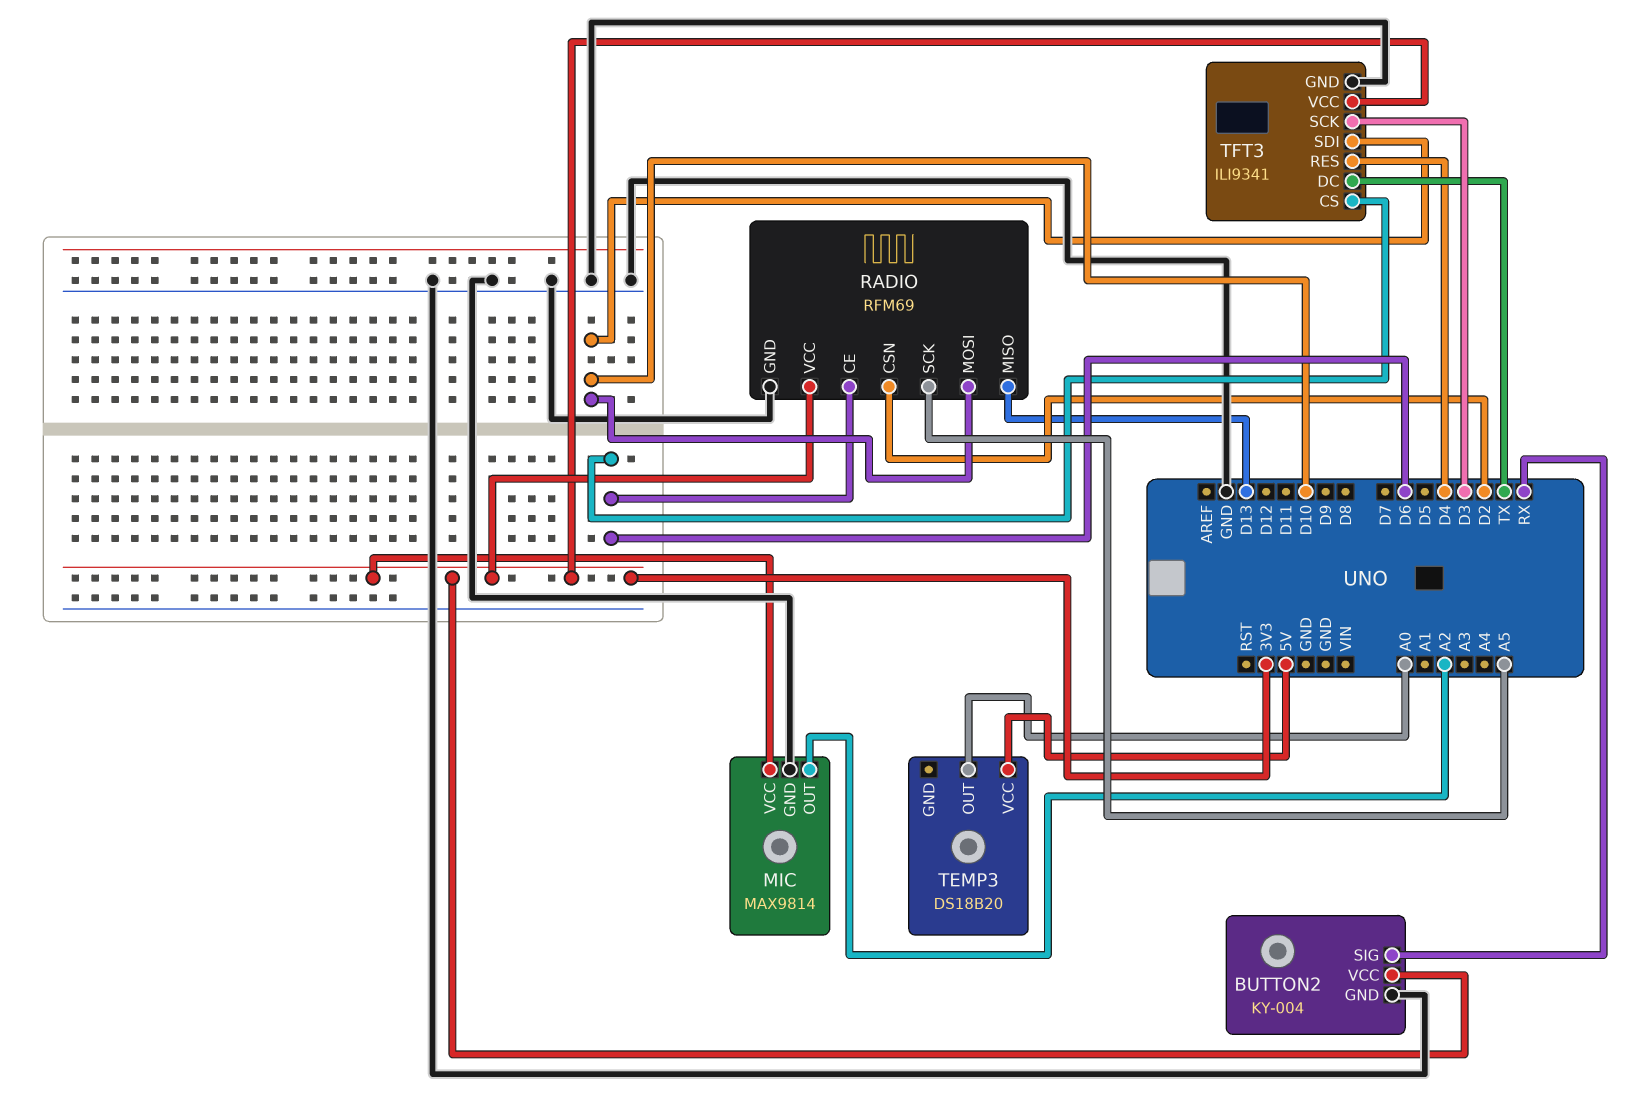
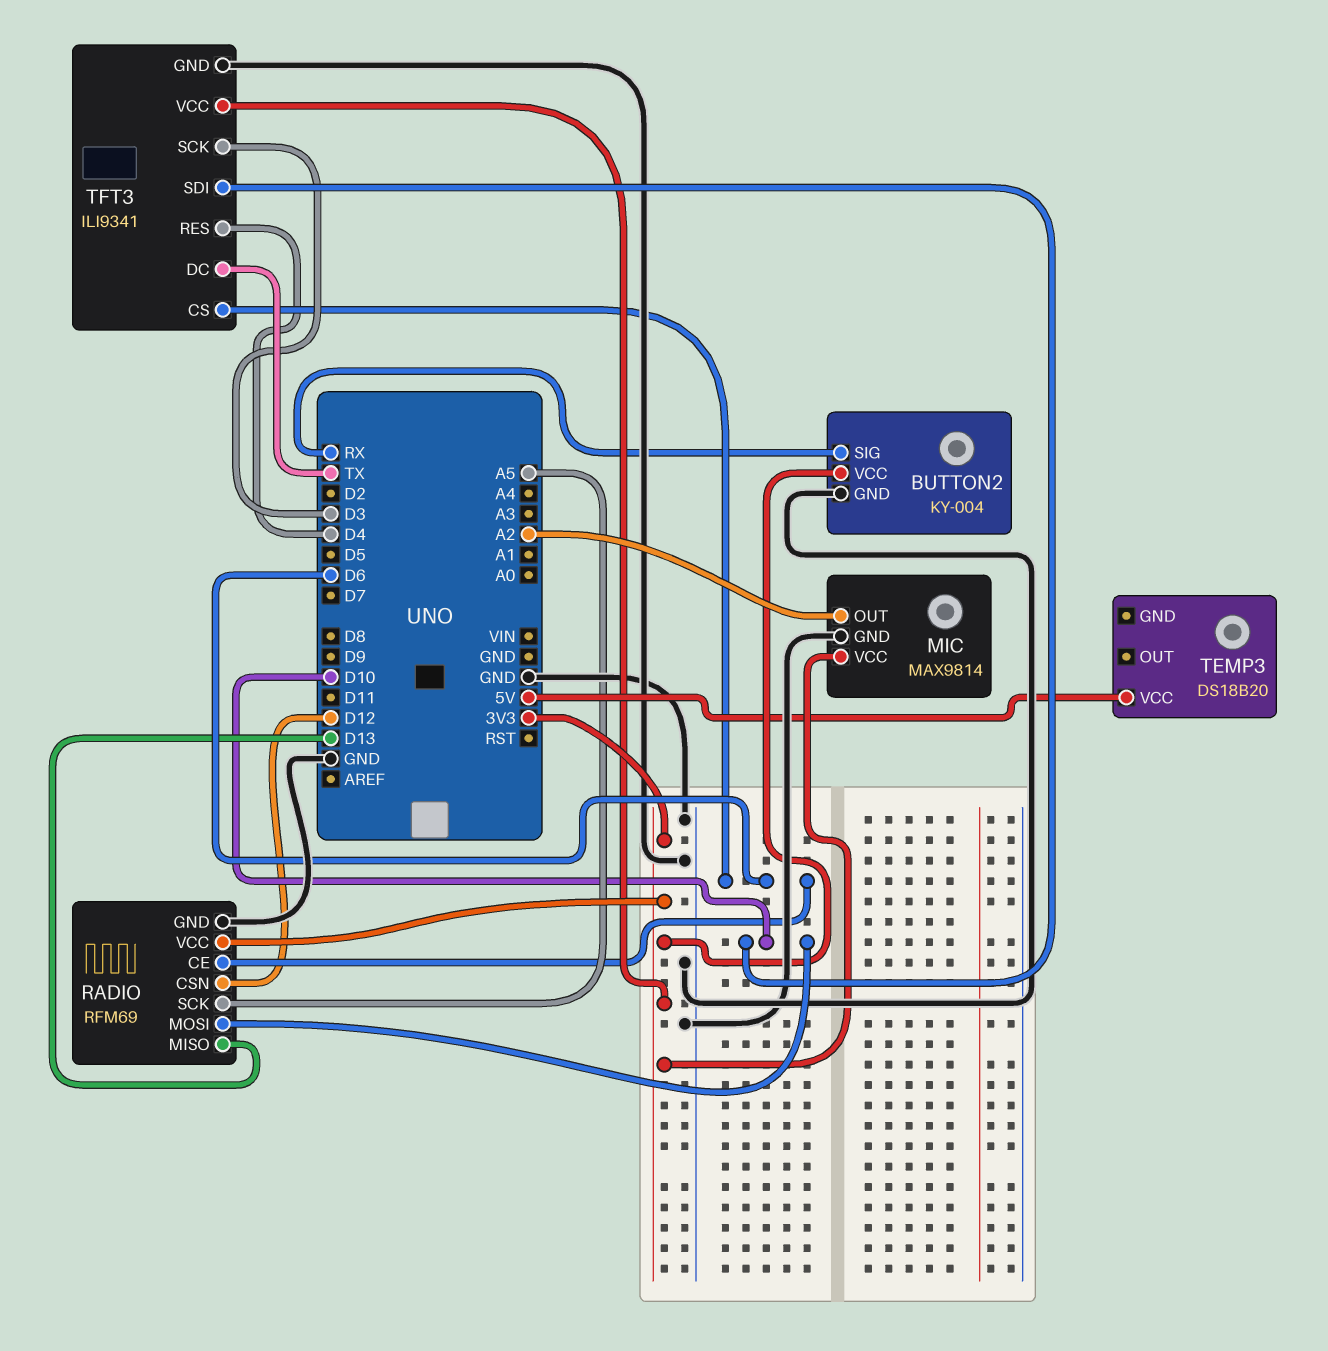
RADIO pin CSN: D2 -> D12
TEMP3 pin OUT: A0 -> none

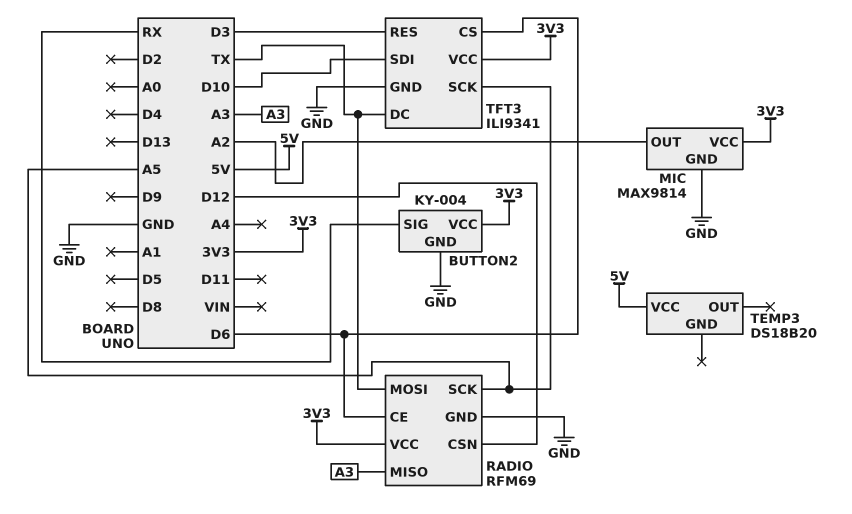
RADIO pin MISO: D13 -> A3
RADIO pin MOSI: D10 -> TX
TFT3 pin RES: D4 -> D3
TFT3 pin SCK: D3 -> A5

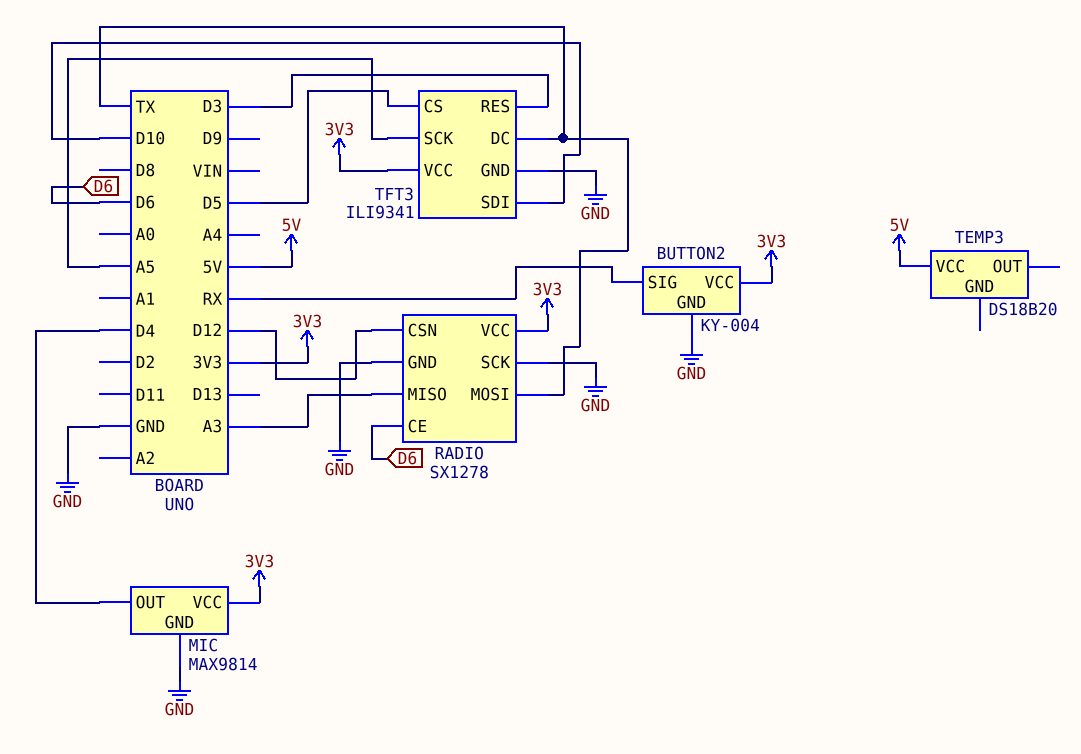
MIC pin OUT: A2 -> D4
RADIO: RFM69 -> SX1278
RADIO pin SCK: A5 -> GND
TFT3 pin CS: D6 -> D5

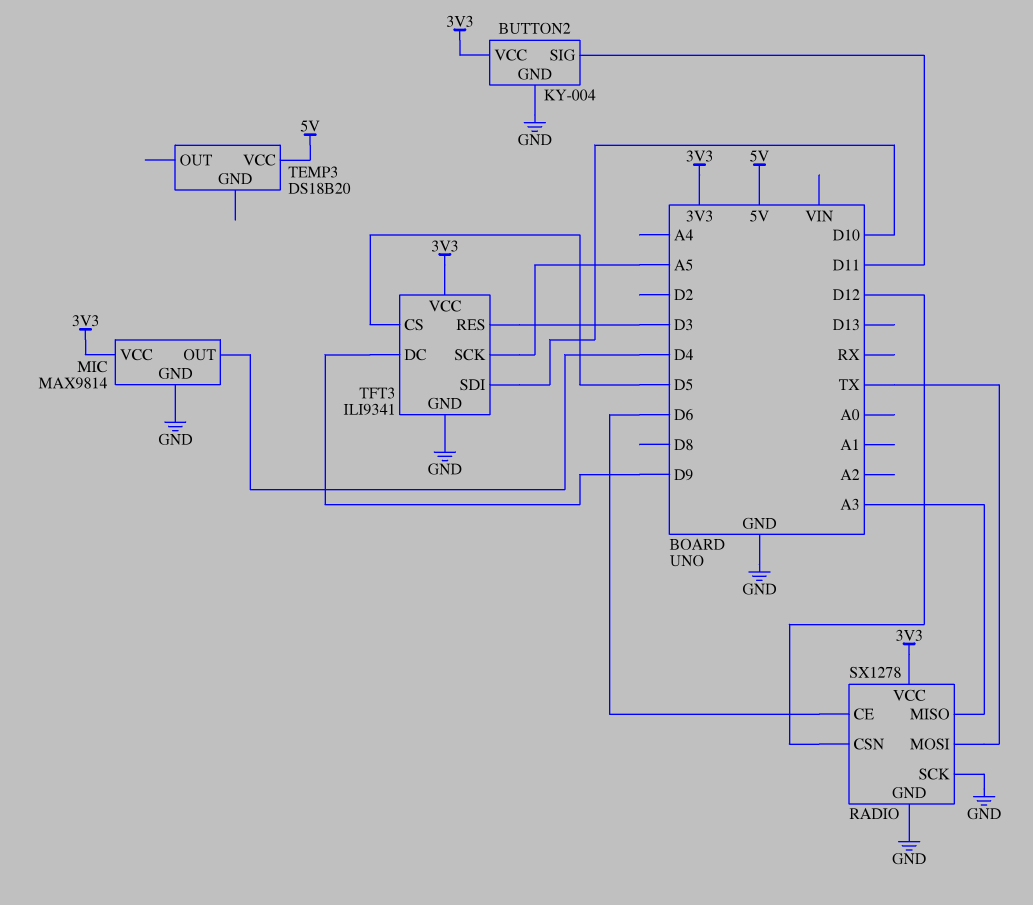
BUTTON2 pin SIG: RX -> D11
TFT3 pin DC: TX -> D9

